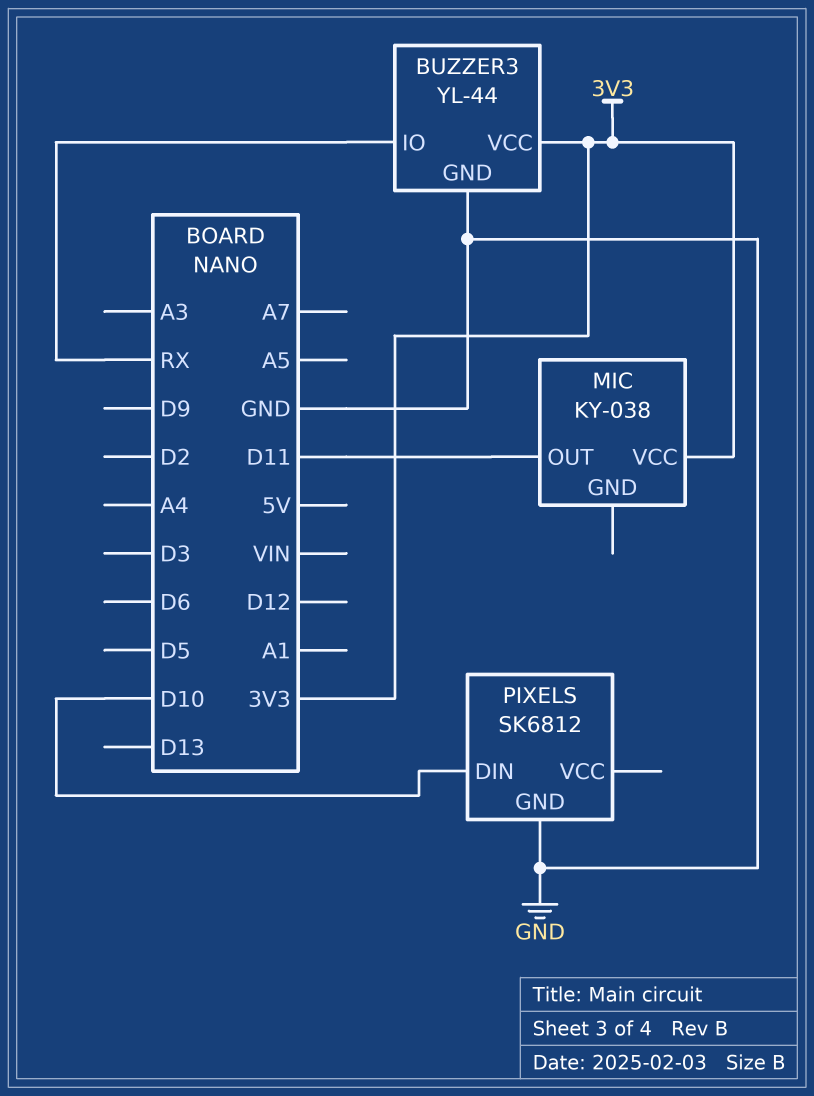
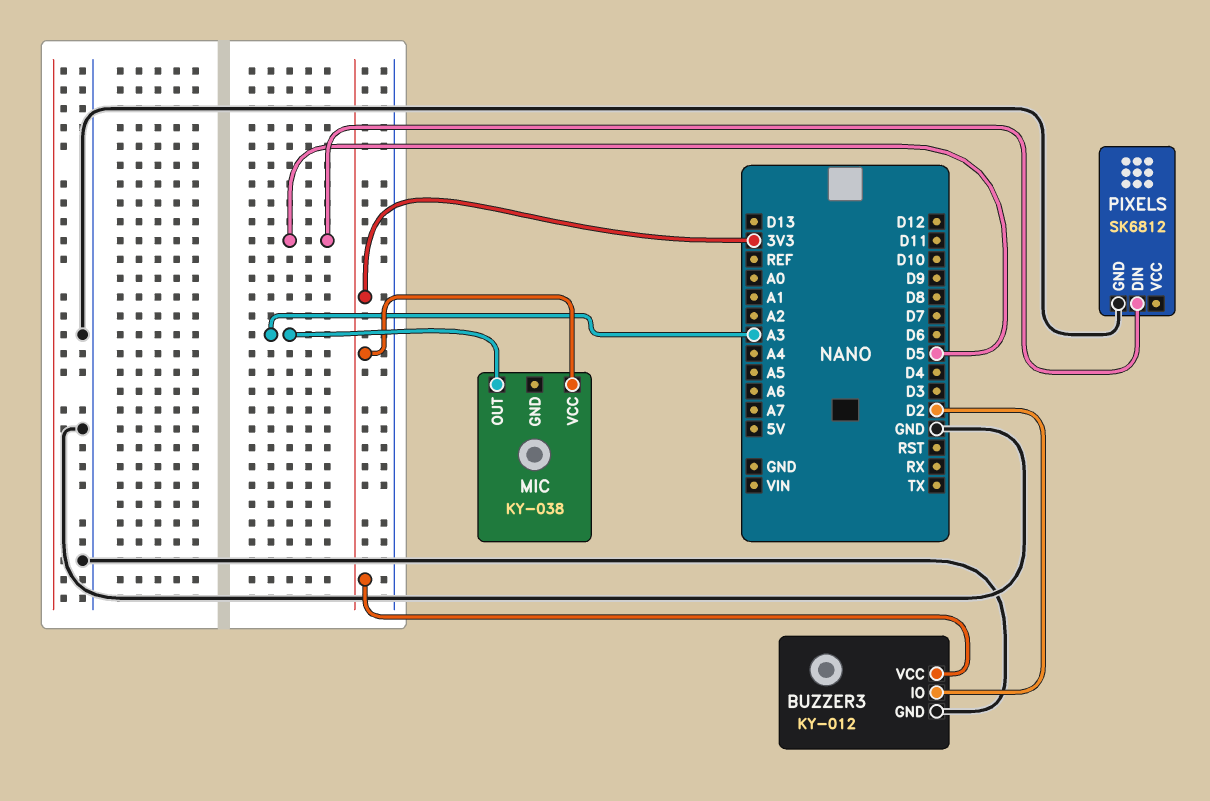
BUZZER3: YL-44 -> KY-012
BUZZER3 pin IO: RX -> D2
MIC pin OUT: D11 -> A3
PIXELS pin DIN: D10 -> D5

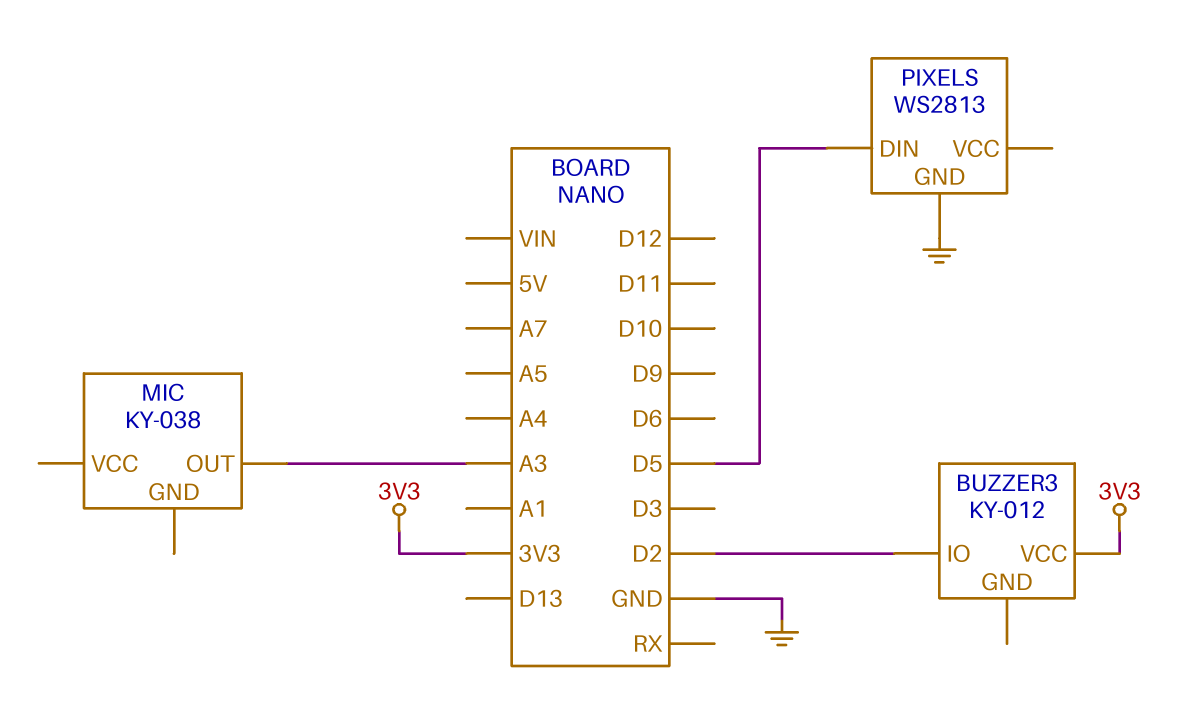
BUZZER3 pin GND: GND -> none
MIC pin VCC: 3V3 -> none
PIXELS: SK6812 -> WS2813

